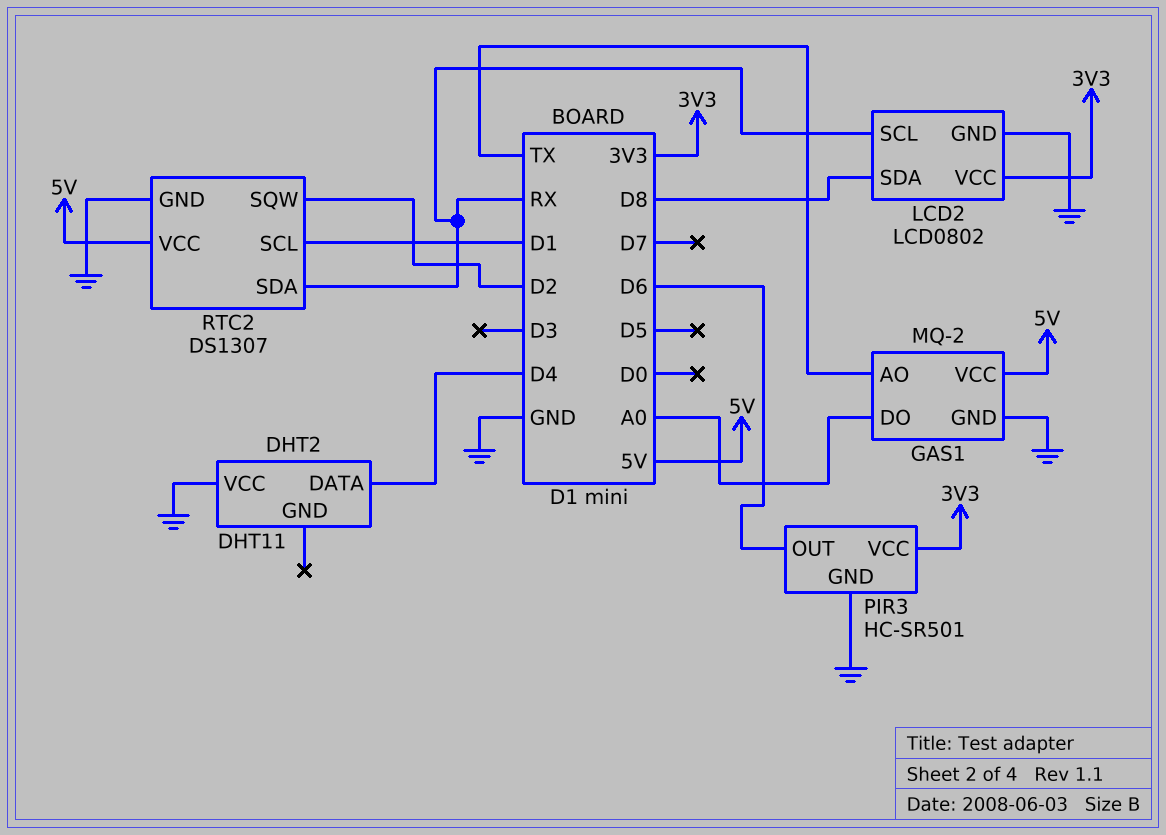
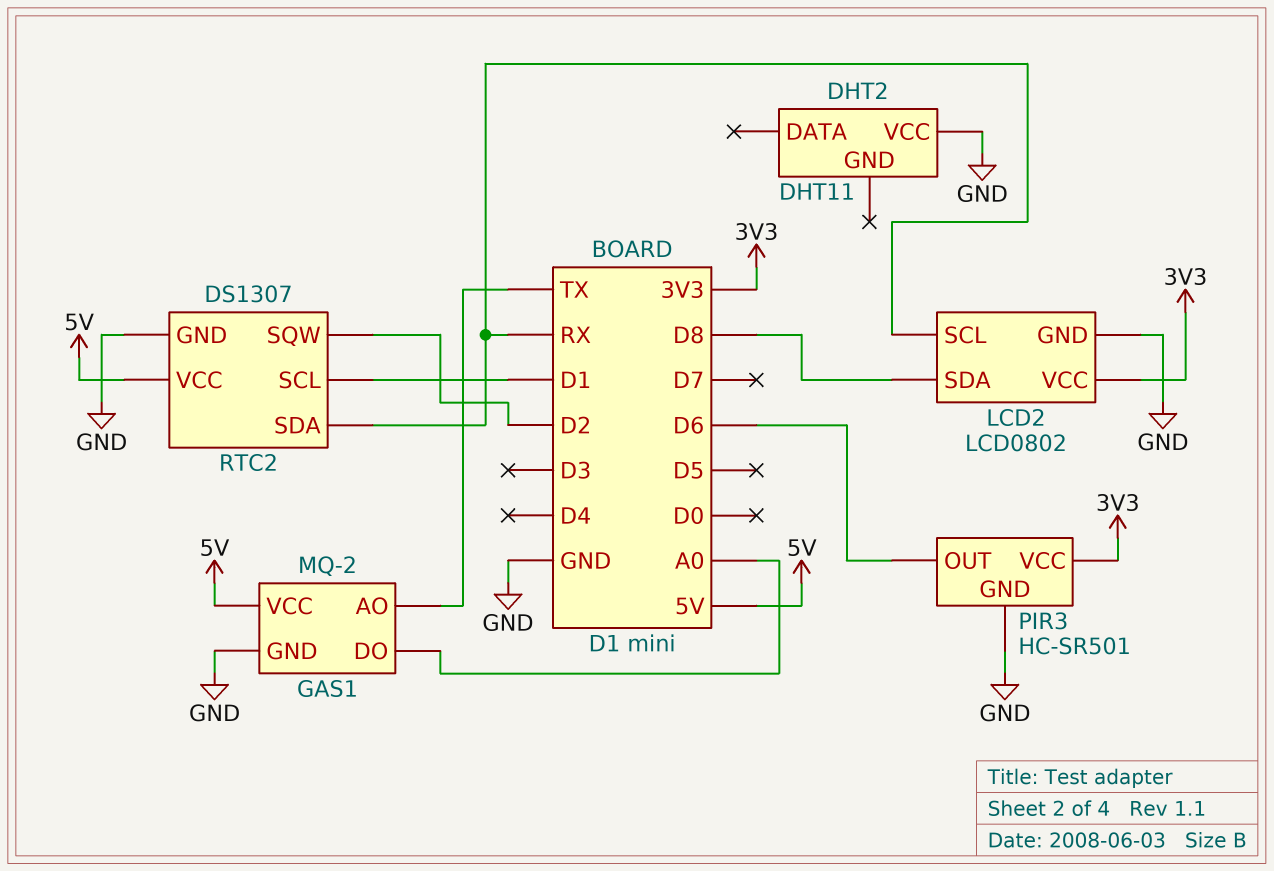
DHT2 pin DATA: D4 -> none

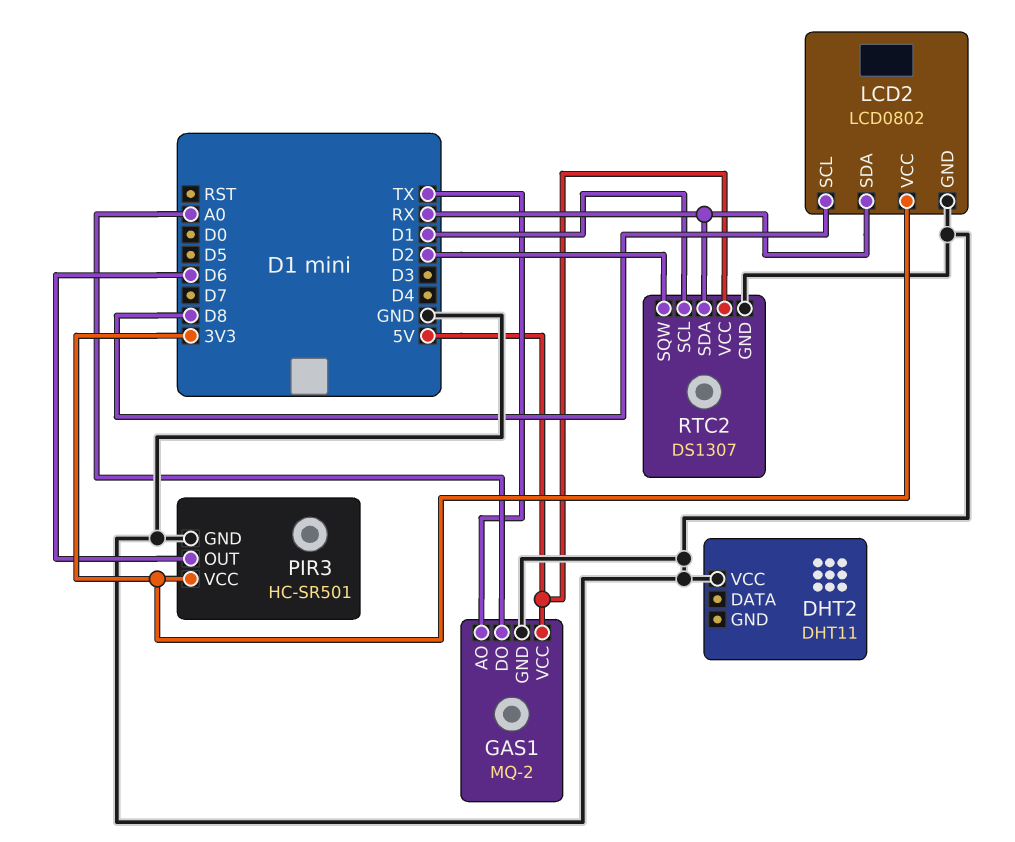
LCD2 pin SCL: RX -> D8
LCD2 pin SDA: D8 -> RX

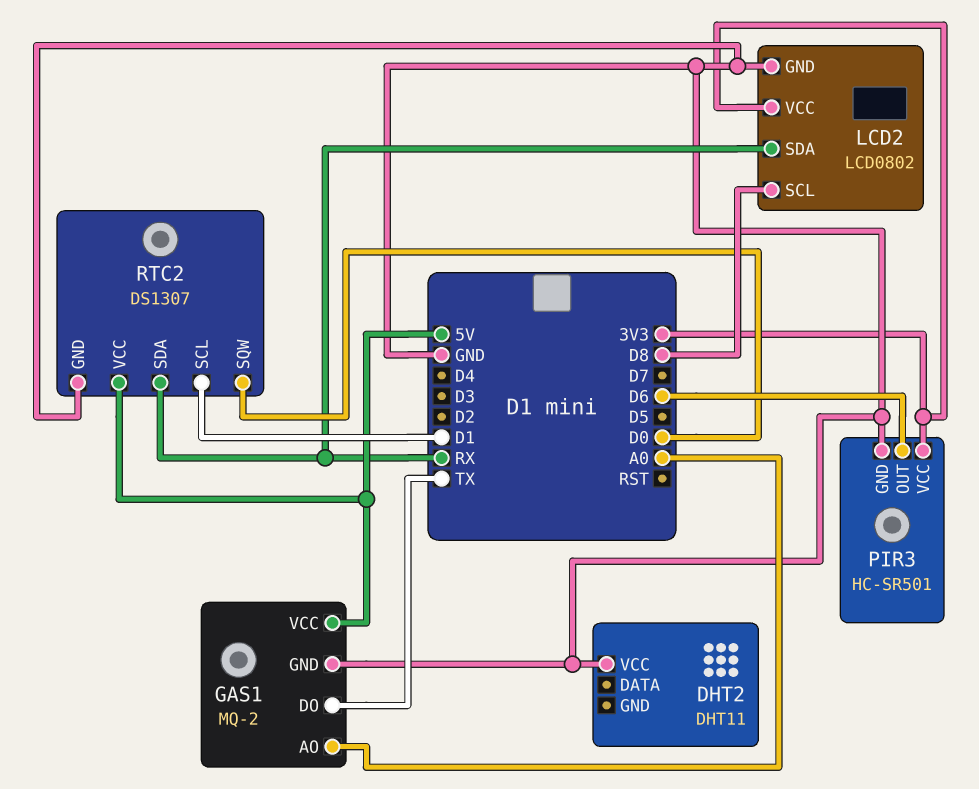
GAS1 pin AO: TX -> A0
GAS1 pin DO: A0 -> TX
RTC2 pin SQW: D2 -> D0

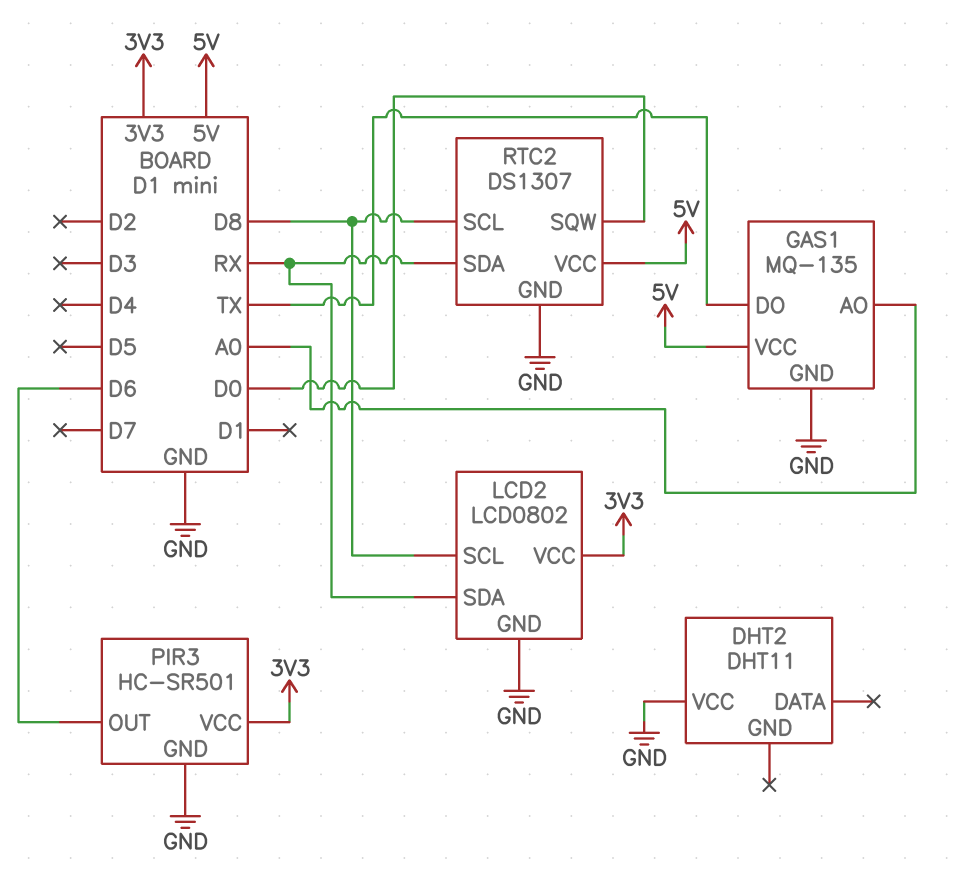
GAS1: MQ-2 -> MQ-135
RTC2 pin SCL: D1 -> D8

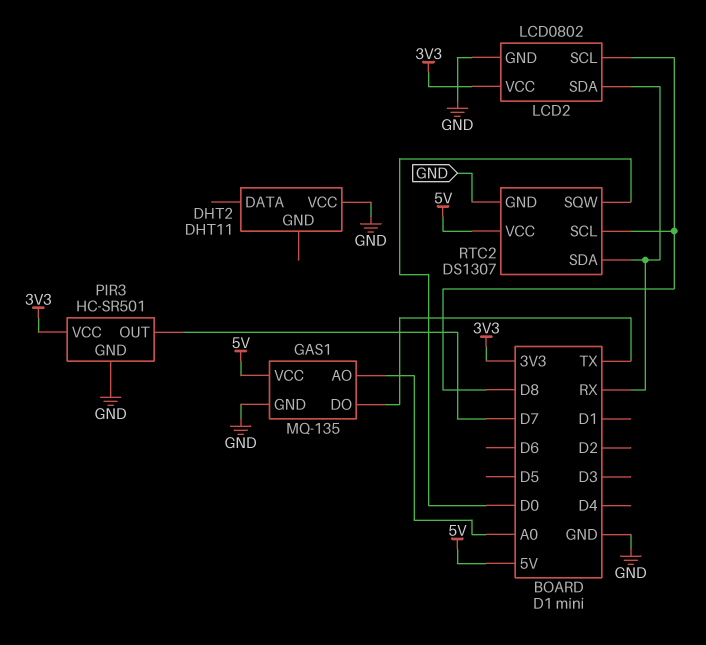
PIR3 pin OUT: D6 -> D7

